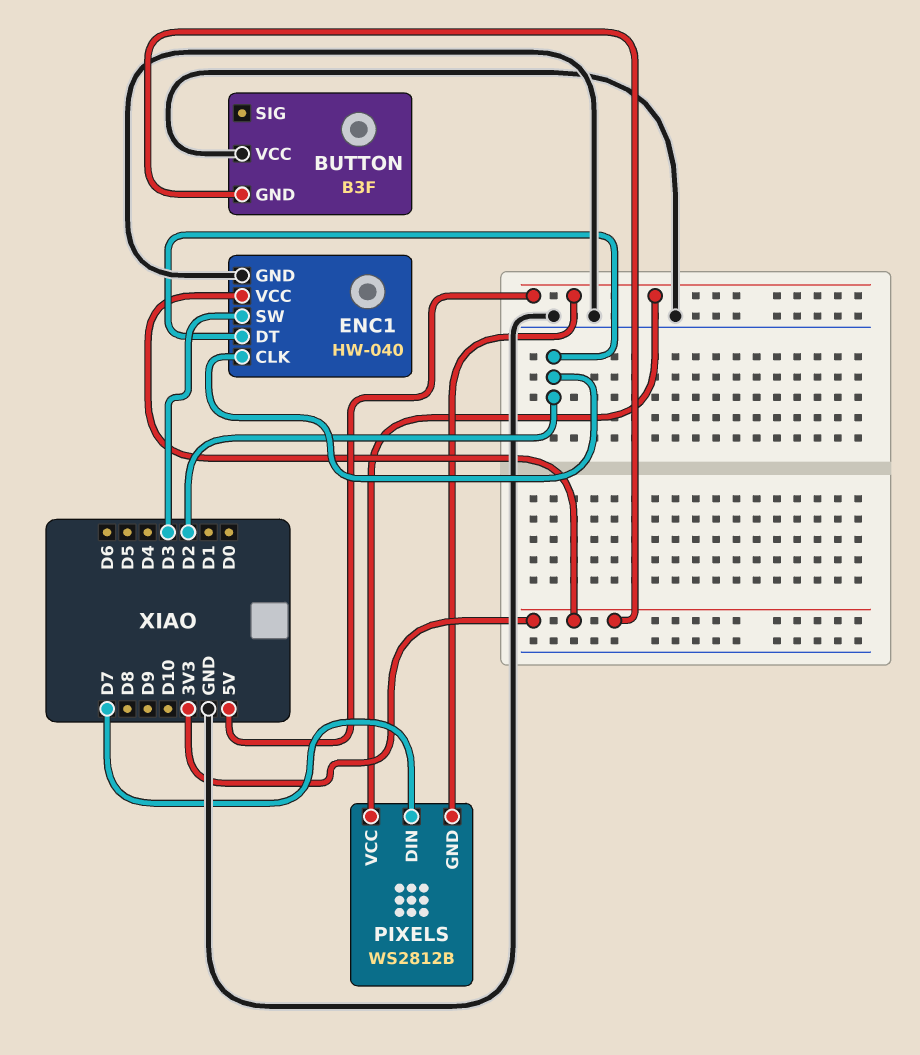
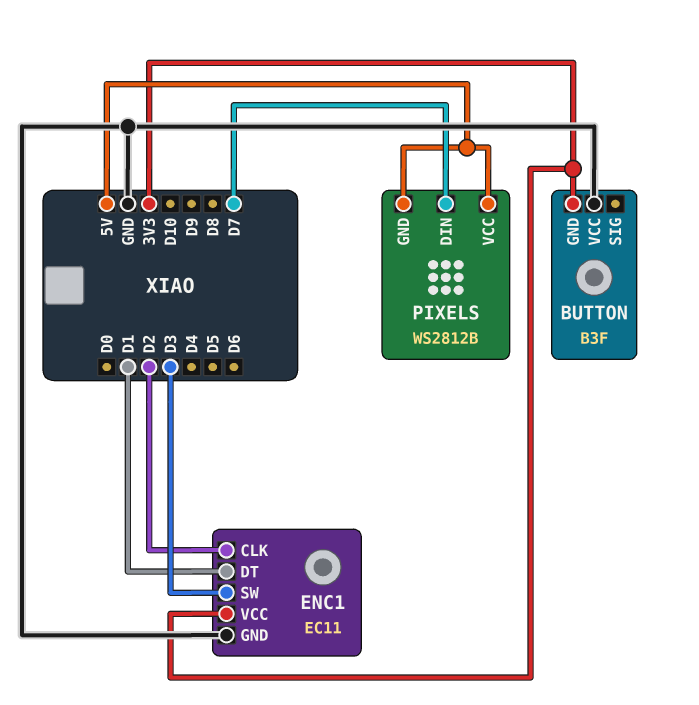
ENC1: HW-040 -> EC11
ENC1 pin DT: D2 -> D1

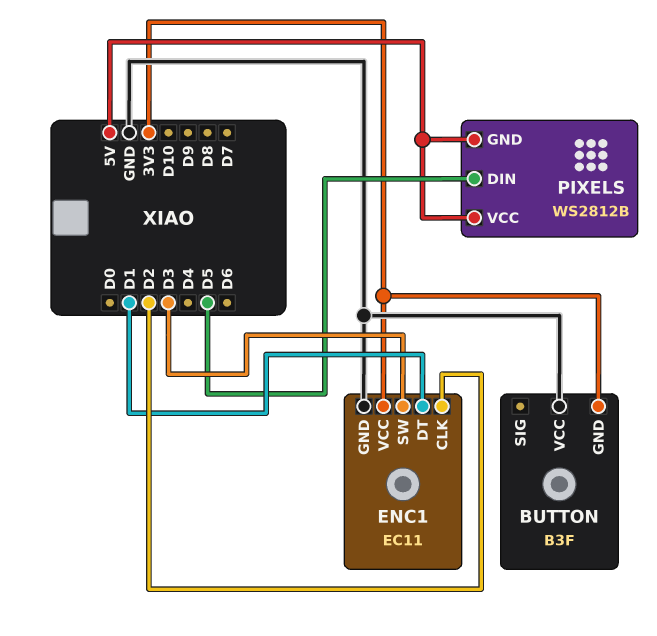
PIXELS pin DIN: D7 -> D5

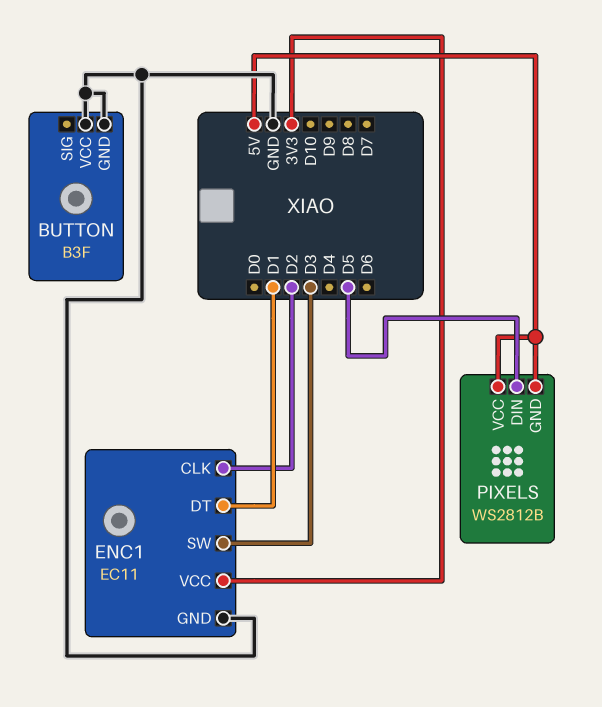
BUTTON pin GND: 3V3 -> GND

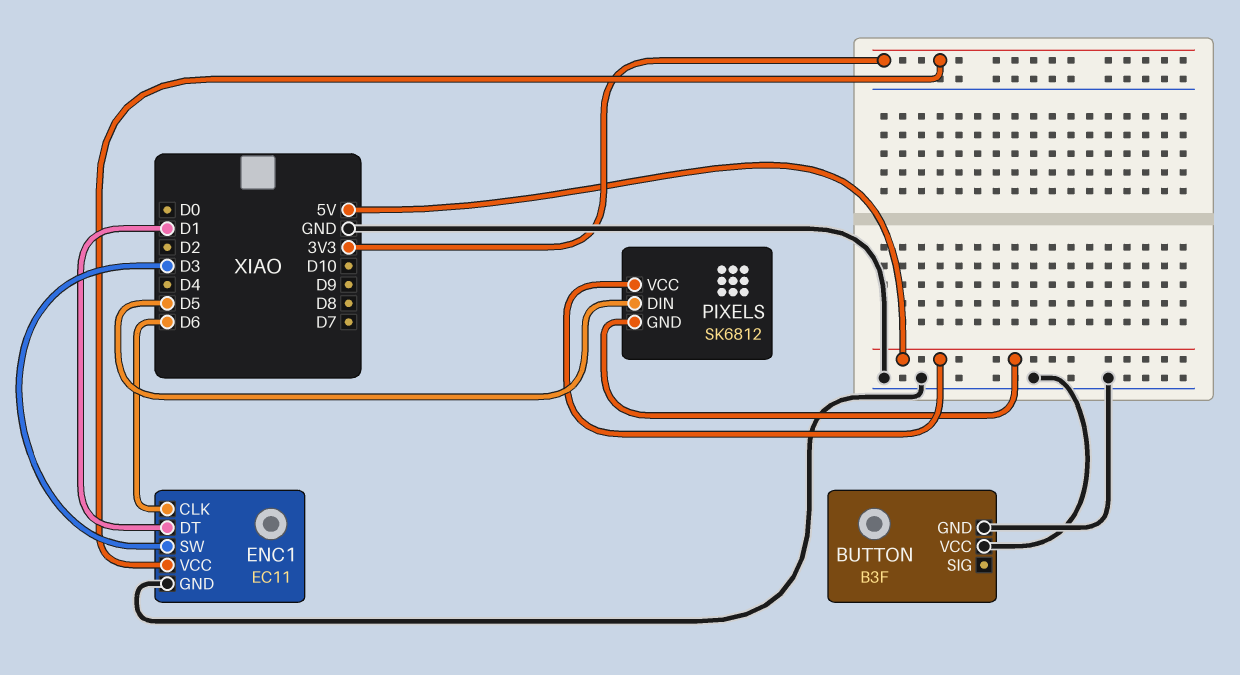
ENC1 pin CLK: D2 -> D6
PIXELS: WS2812B -> SK6812

